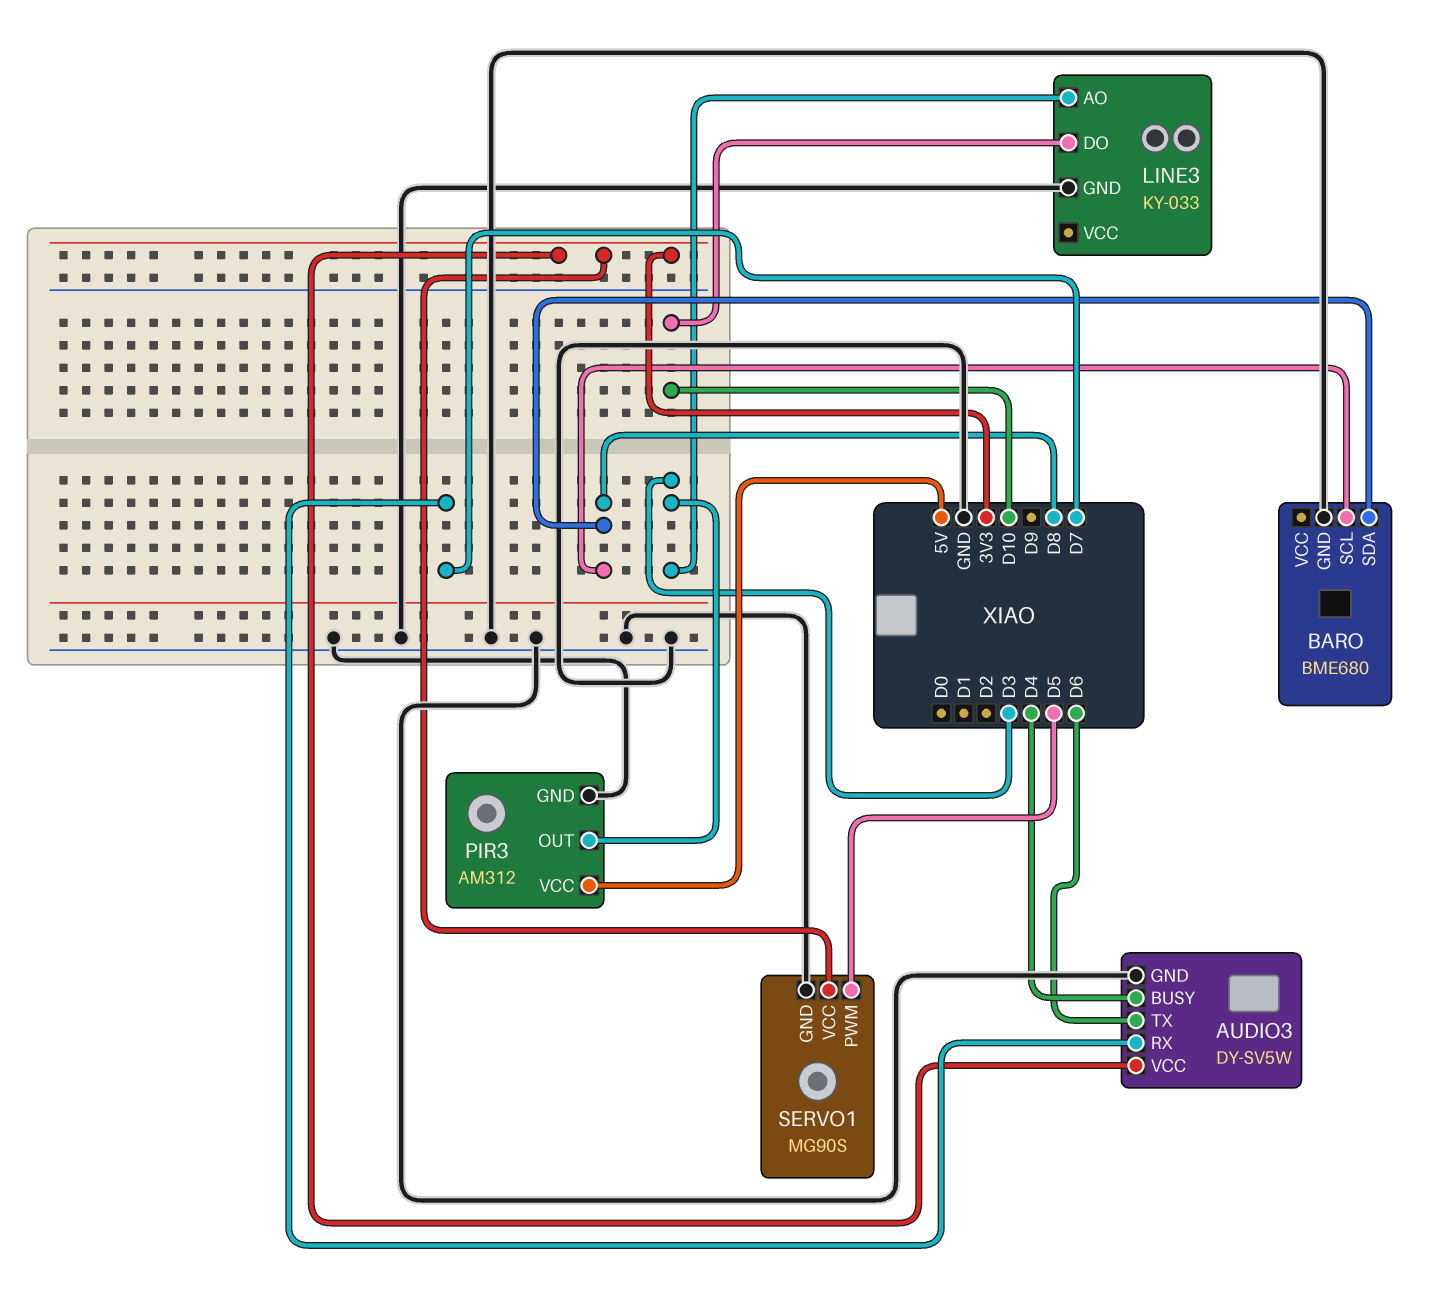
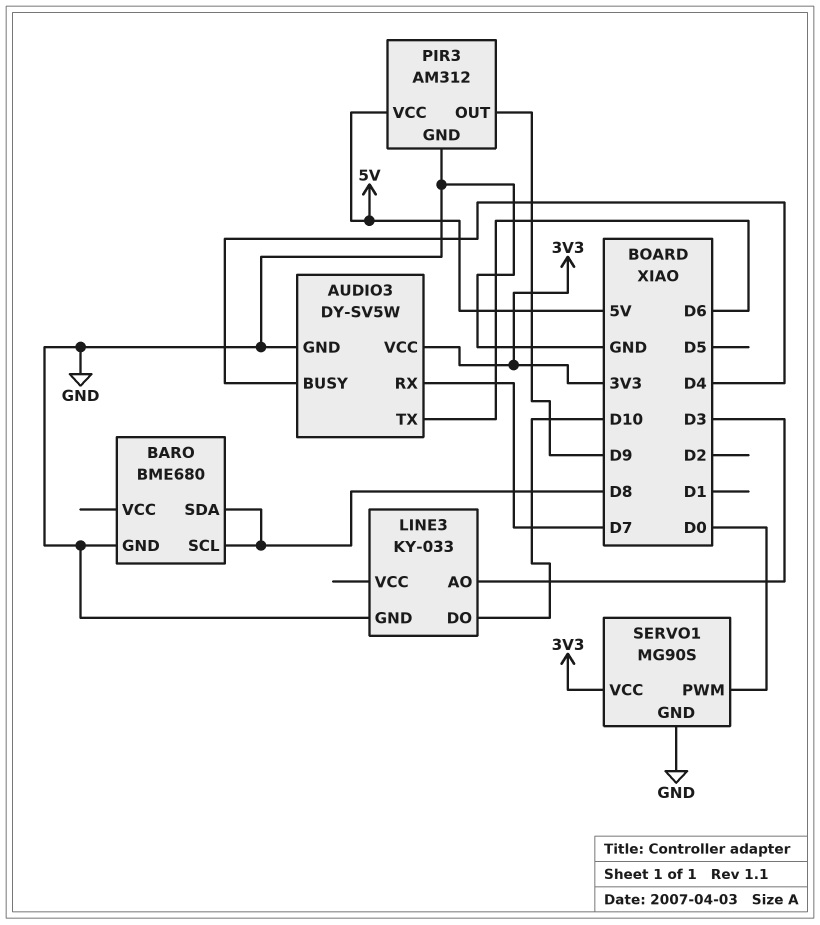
PIR3 pin OUT: D3 -> D9
SERVO1 pin PWM: D5 -> D0

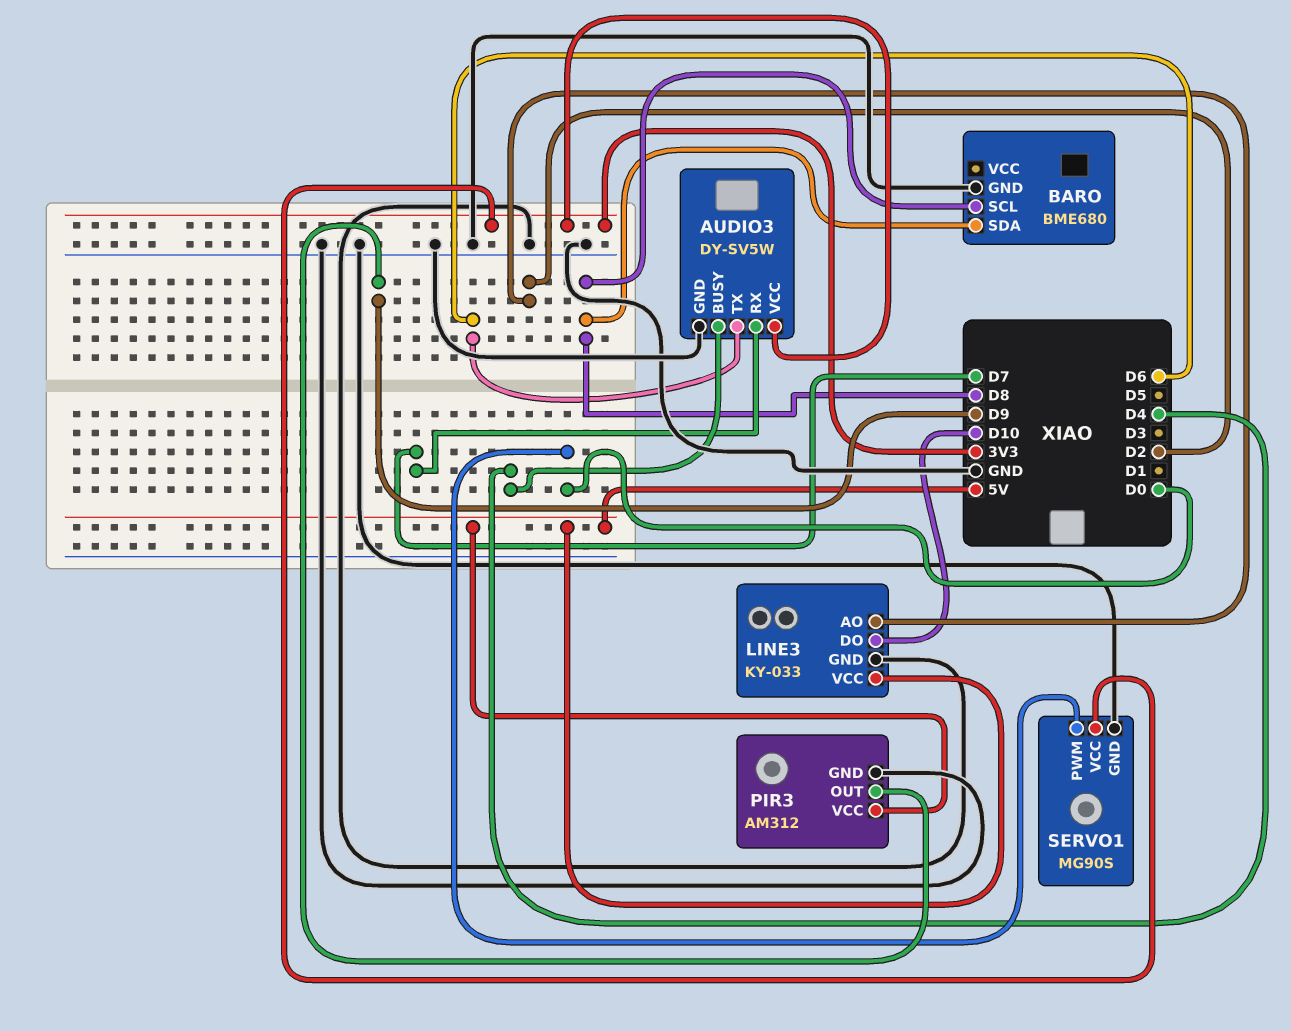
LINE3 pin AO: D3 -> D2
LINE3 pin VCC: none -> 5V

